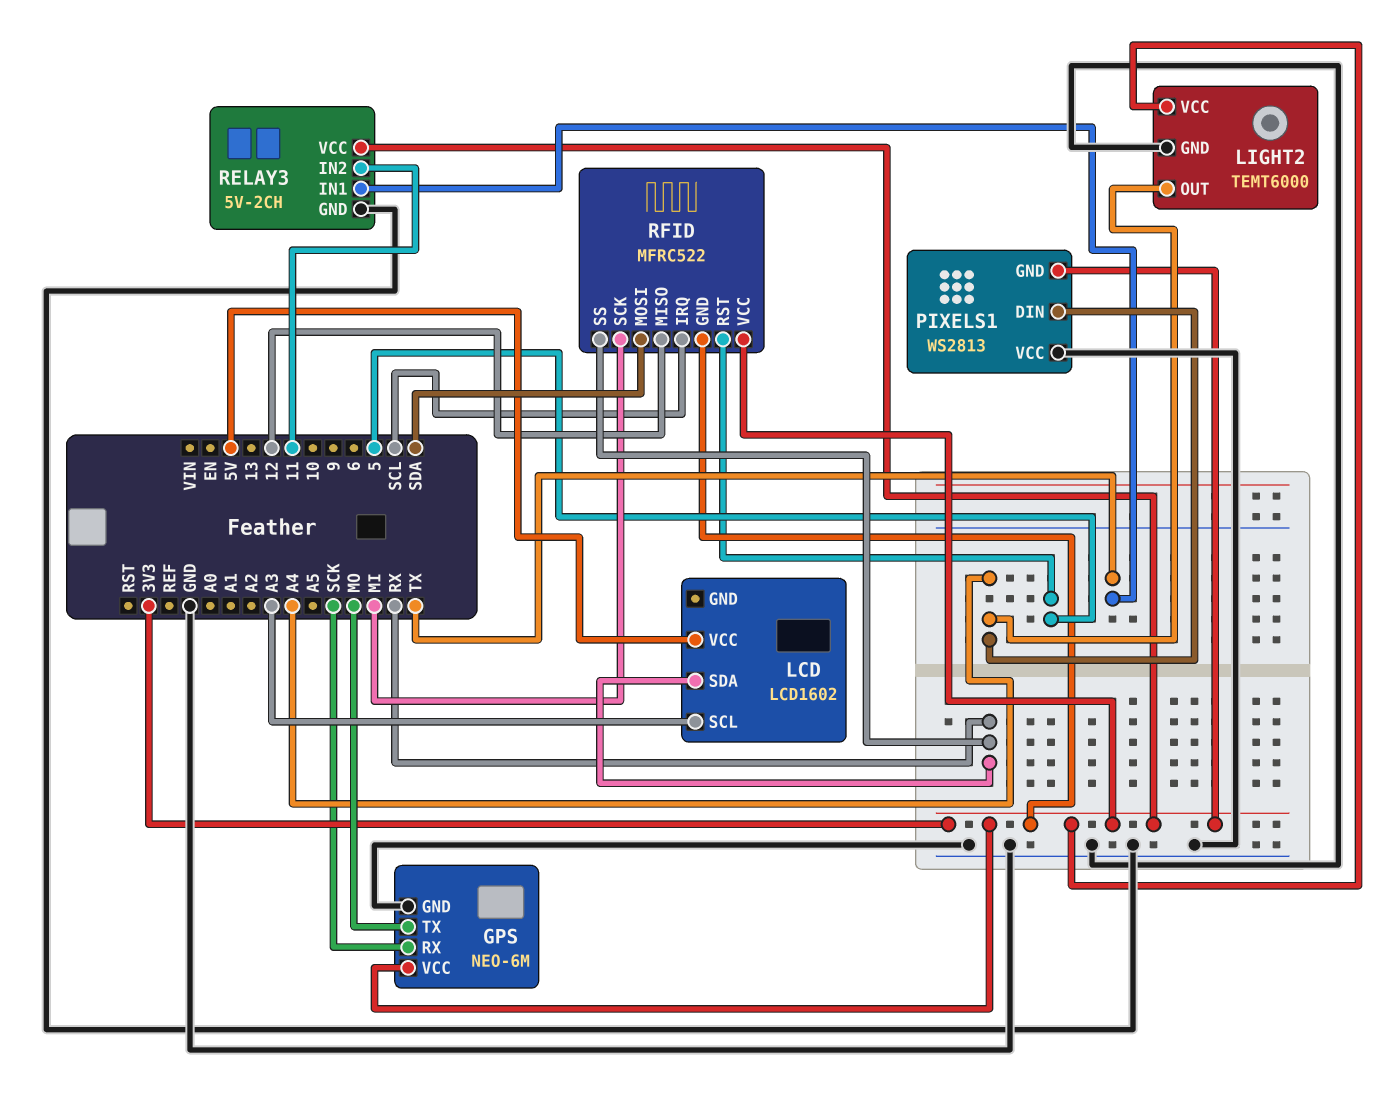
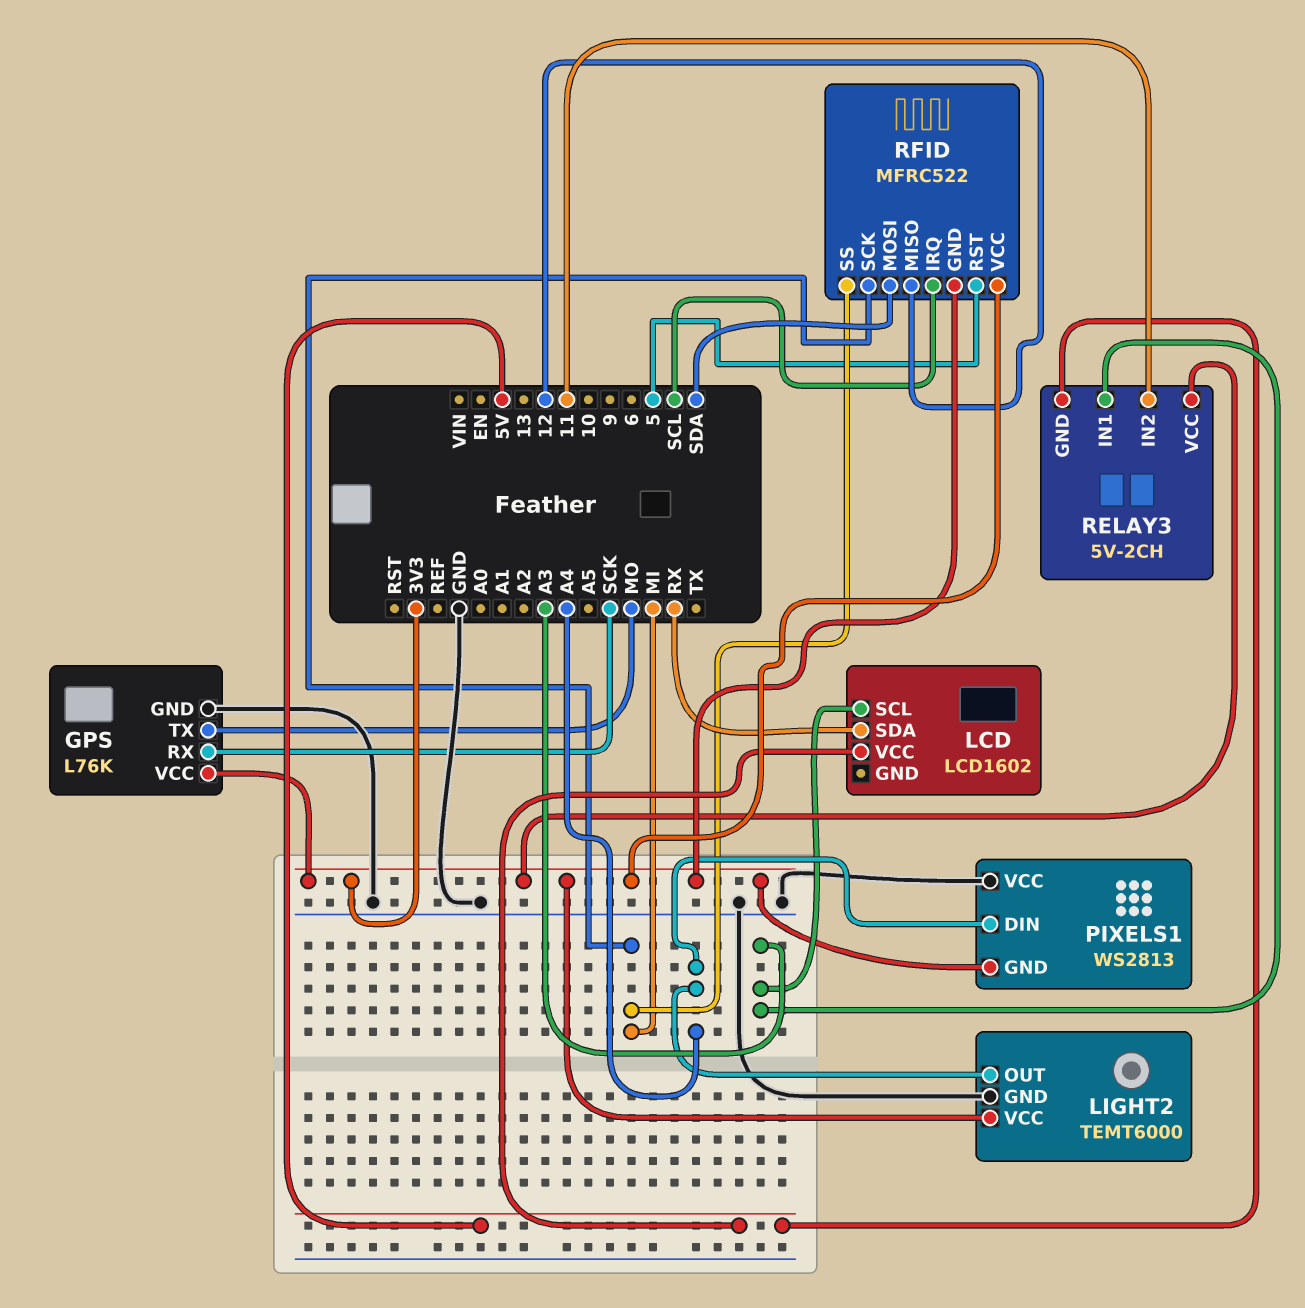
GPS: NEO-6M -> L76K
RELAY3 pin GND: GND -> 5V
RELAY3 pin IN1: TX -> A3
RFID pin SS: RX -> MI

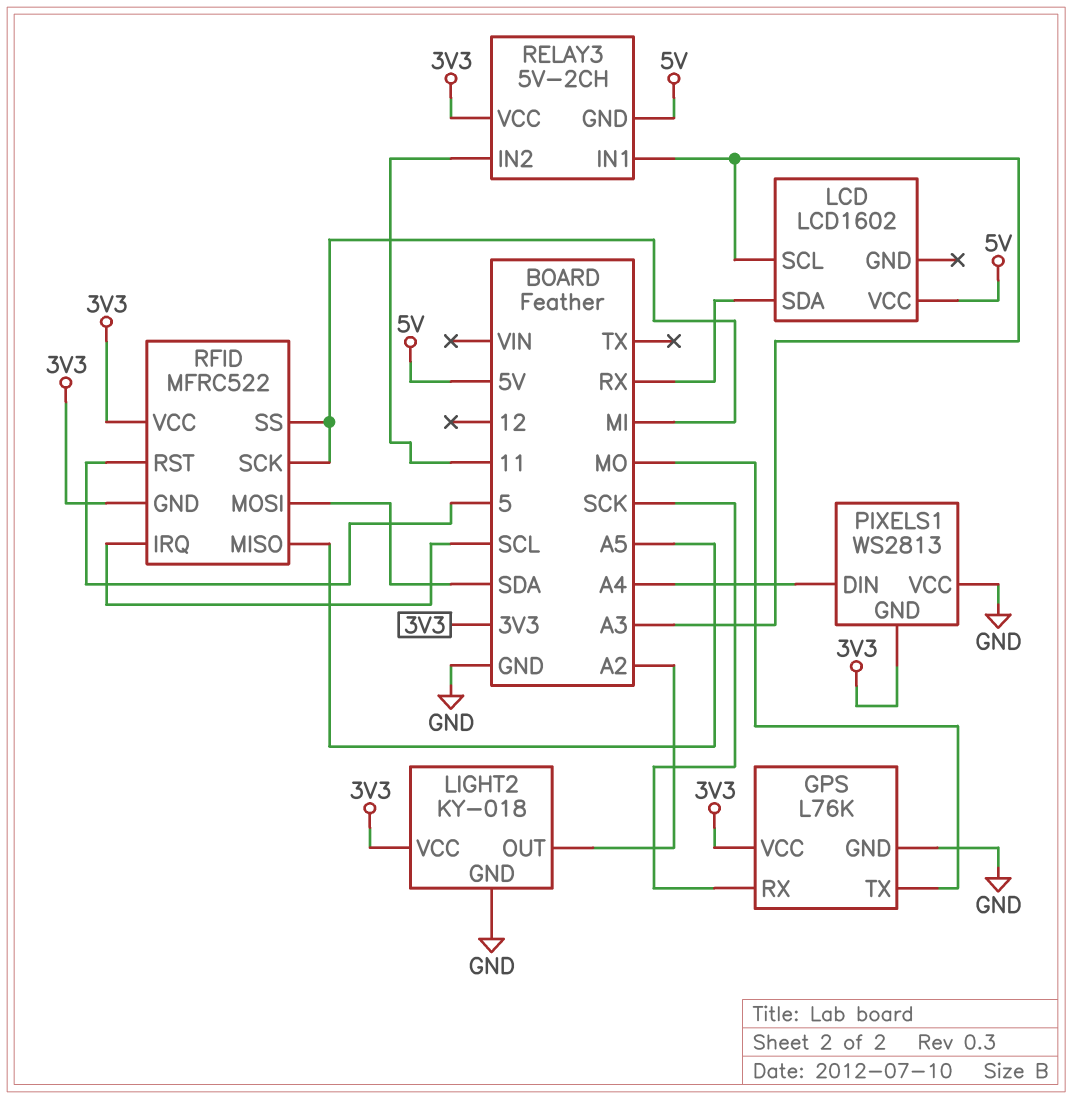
LIGHT2: TEMT6000 -> KY-018
LIGHT2 pin OUT: A4 -> A2
RFID pin MISO: 12 -> A5

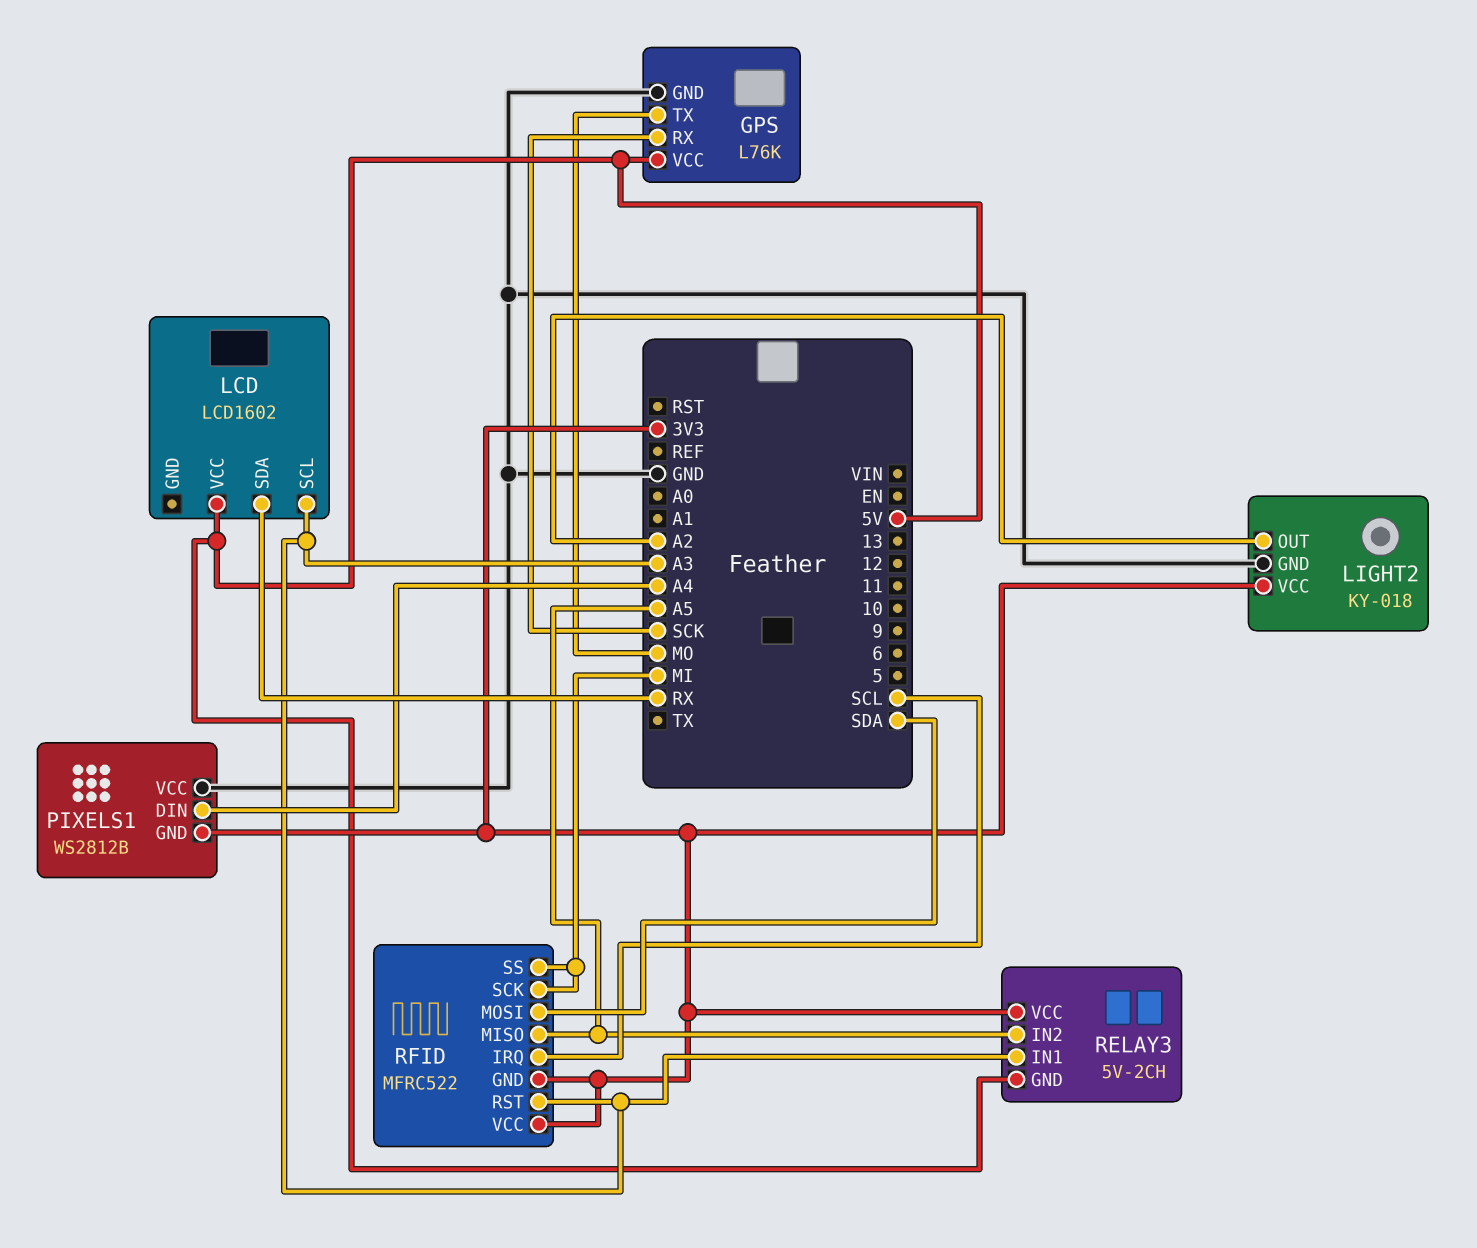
GPS pin VCC: 3V3 -> 5V
PIXELS1: WS2813 -> WS2812B
RELAY3 pin IN2: 11 -> A5
RFID pin RST: 5 -> A3

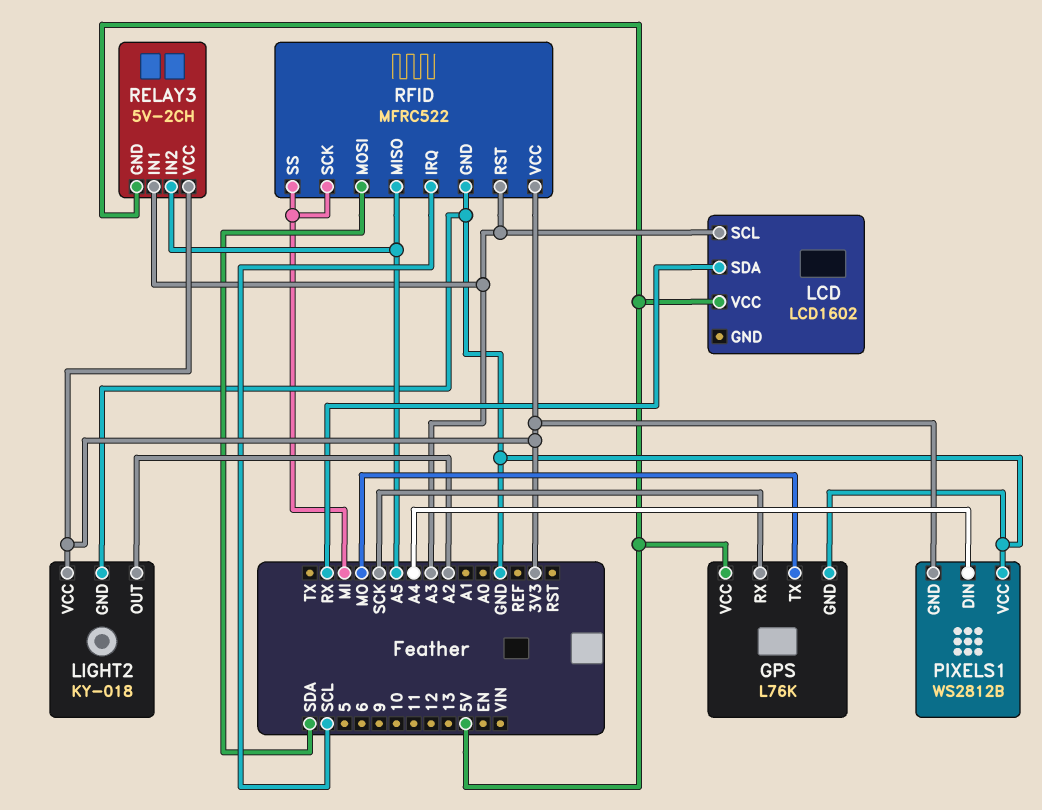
RFID pin GND: 3V3 -> GND

